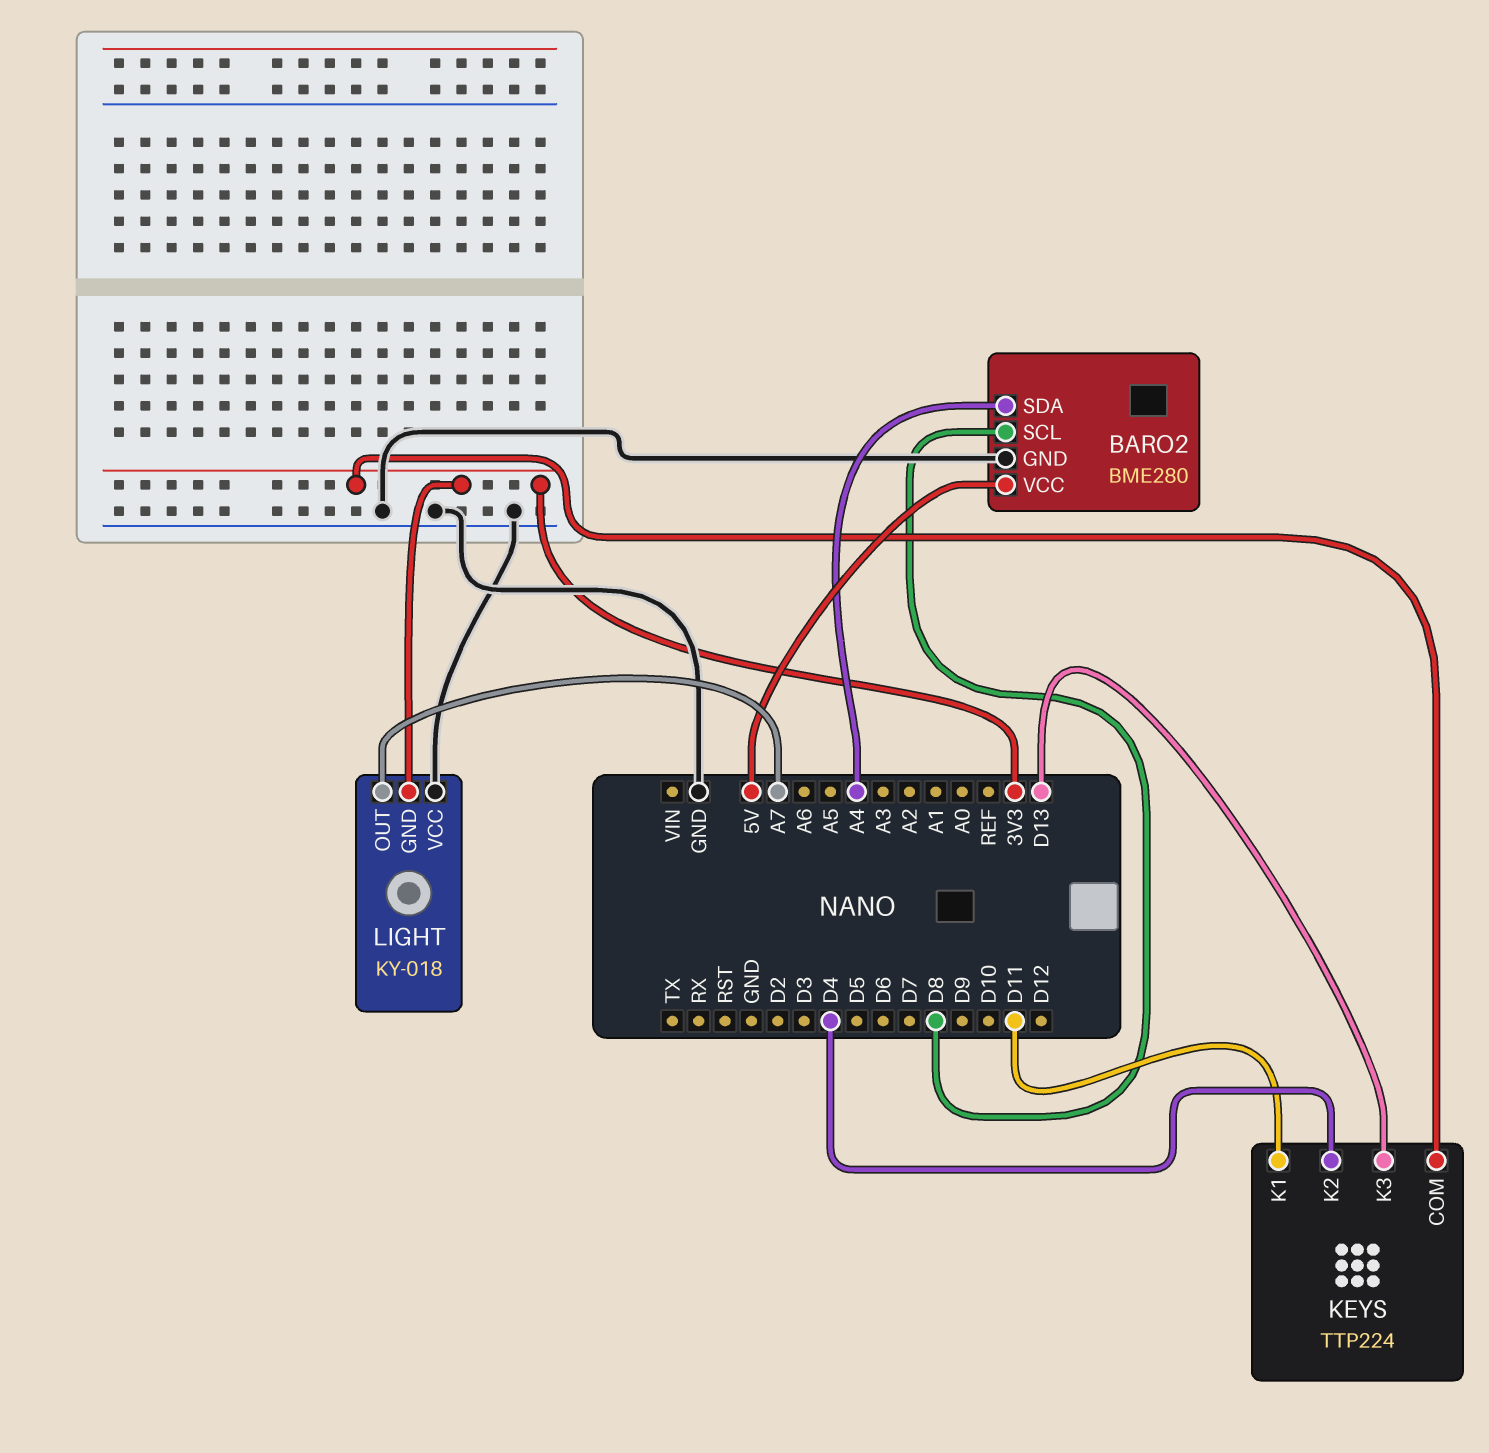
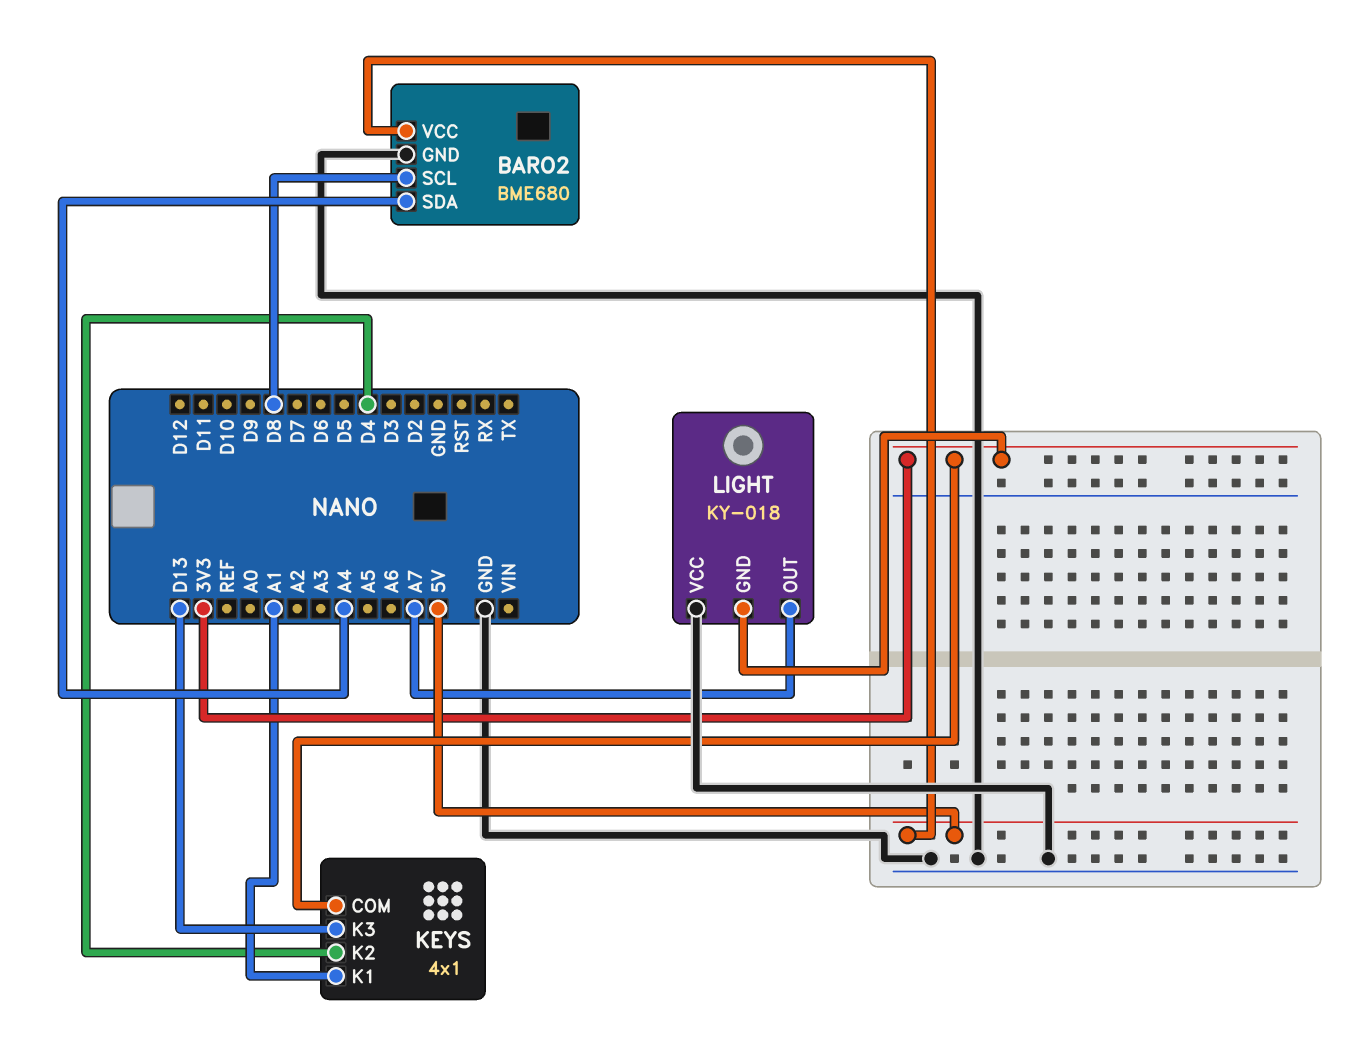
BARO2: BME280 -> BME680
KEYS: TTP224 -> 4x1
KEYS pin K1: D11 -> A1

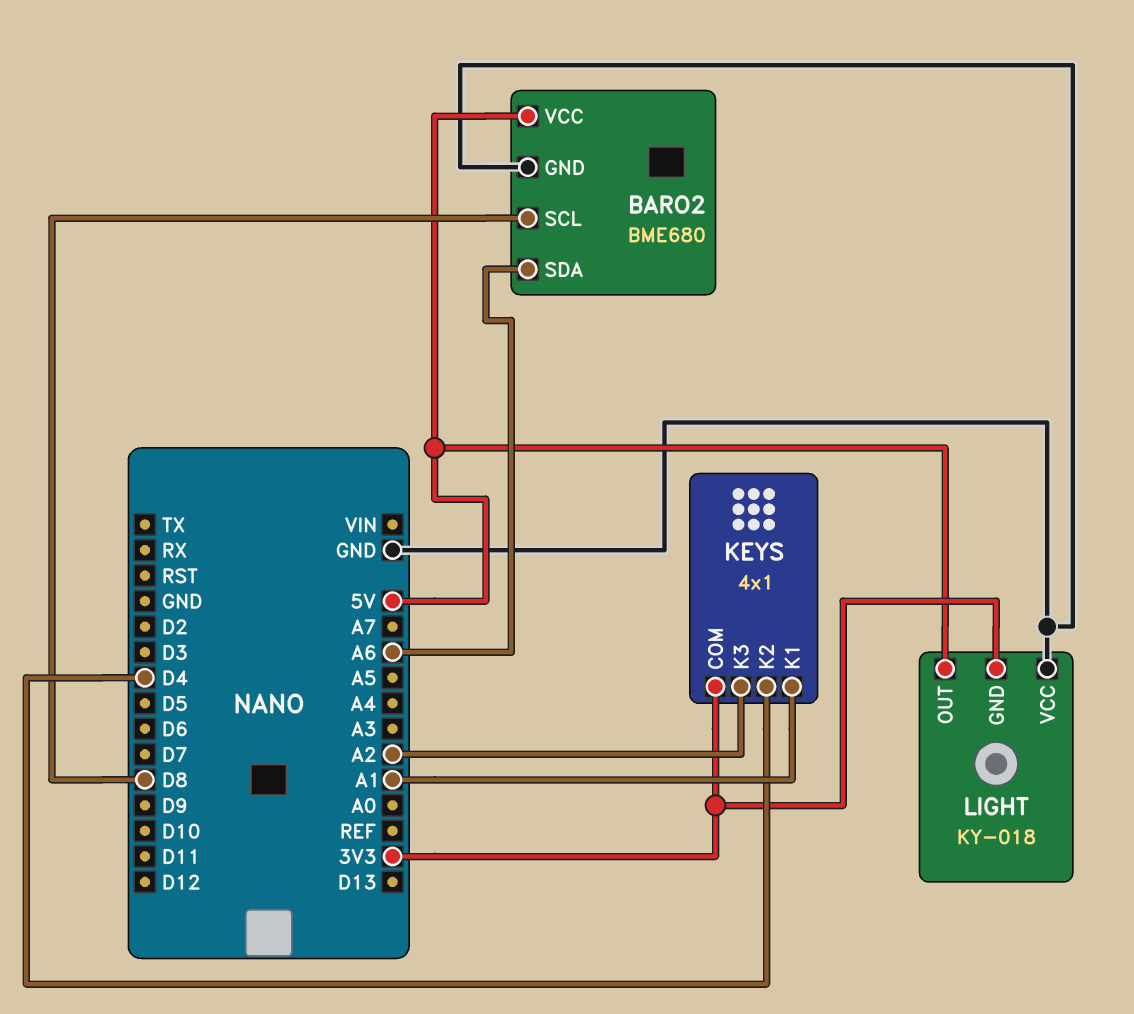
BARO2 pin SDA: A4 -> A6
KEYS pin K3: D13 -> A2
LIGHT pin OUT: A7 -> 5V

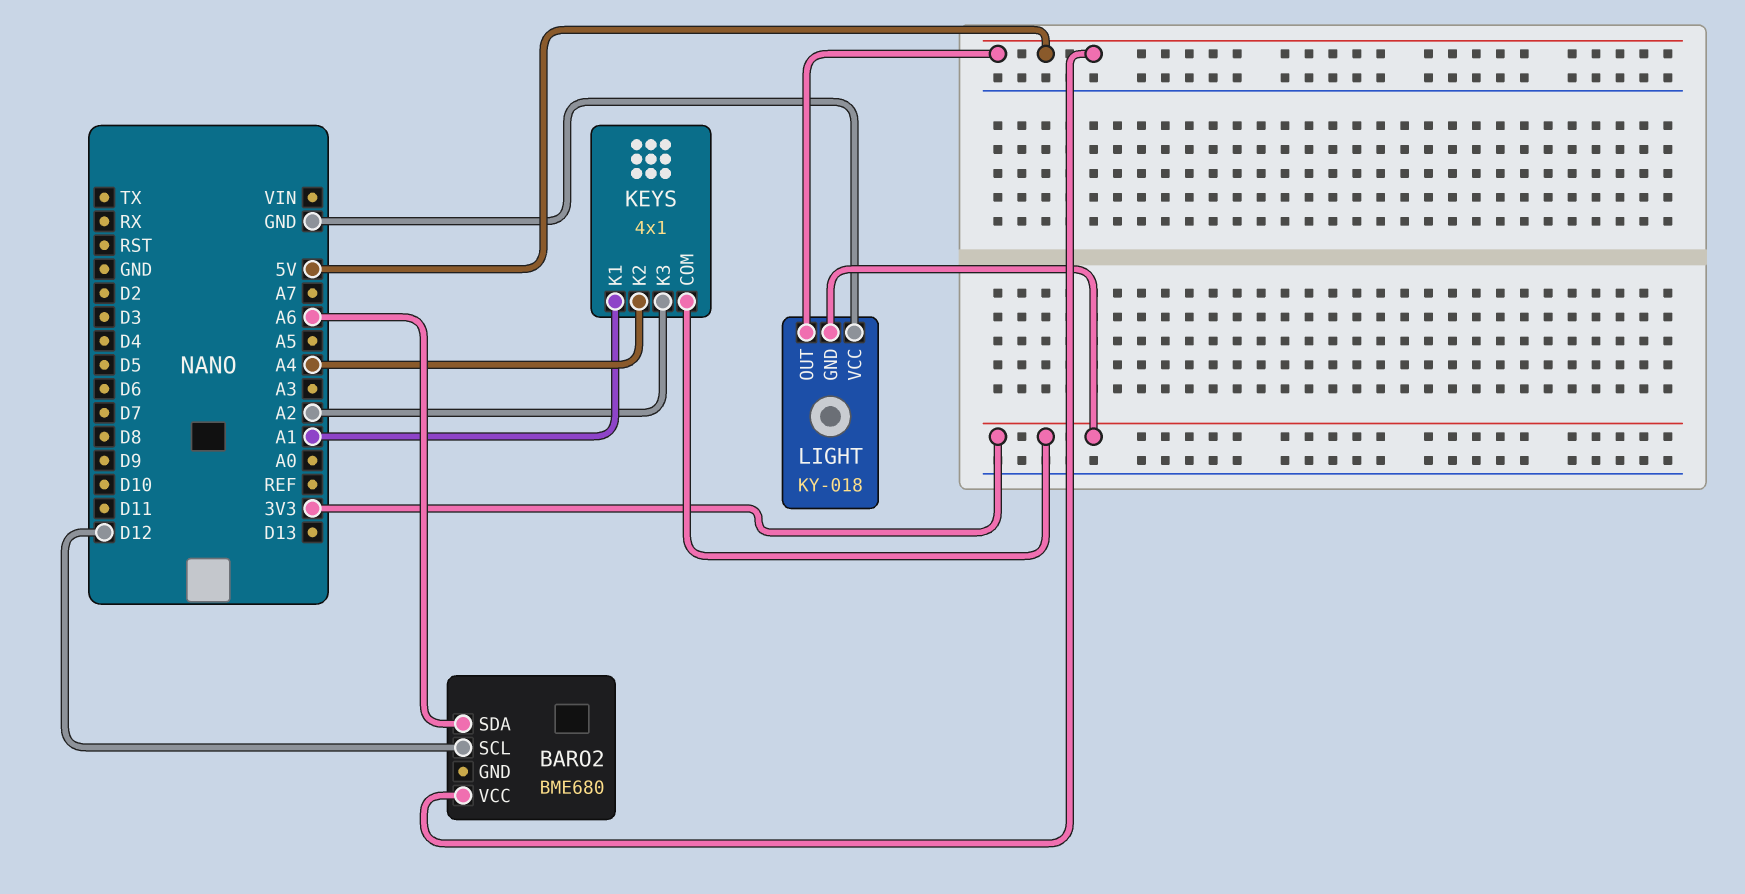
BARO2 pin GND: GND -> none
BARO2 pin SCL: D8 -> D12
KEYS pin K2: D4 -> A4

